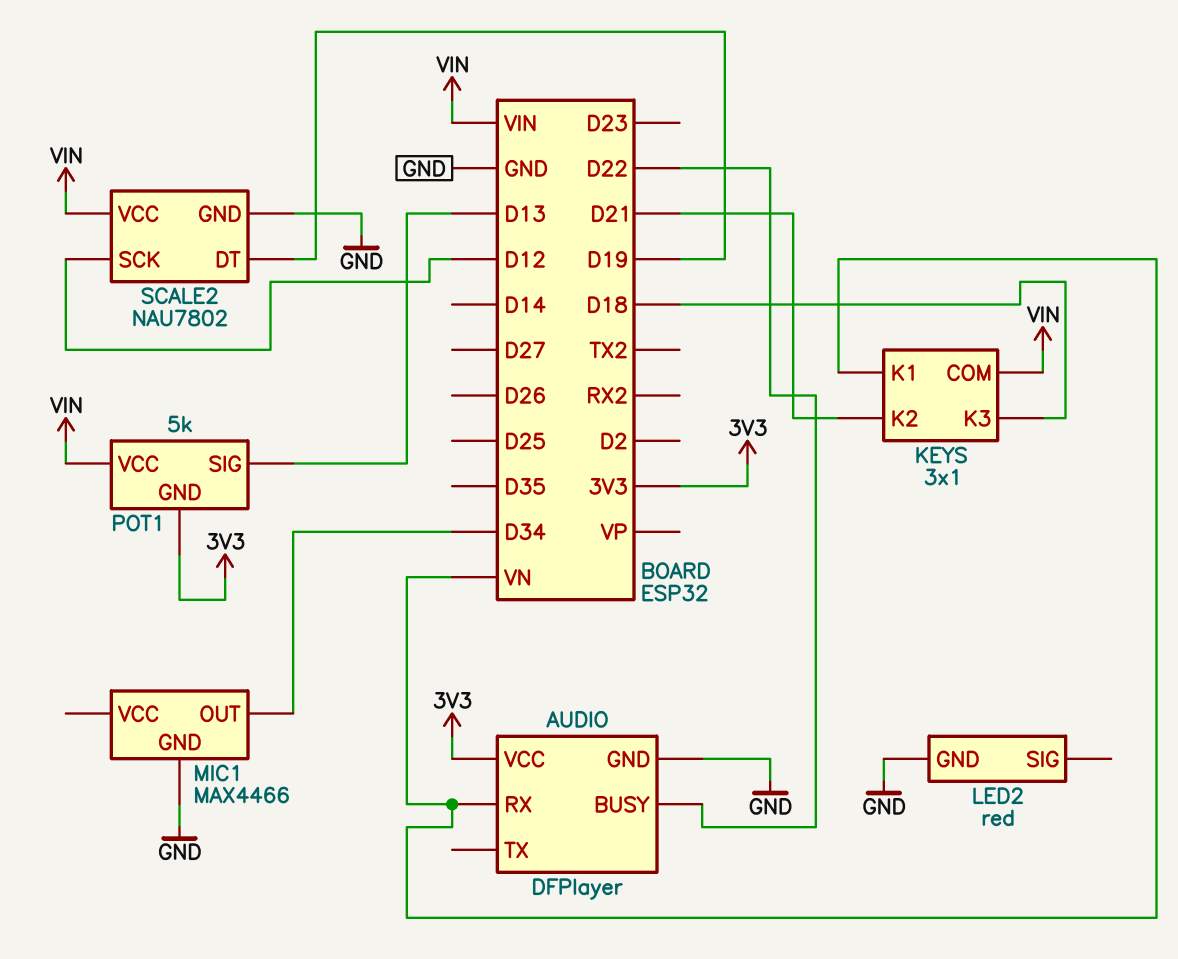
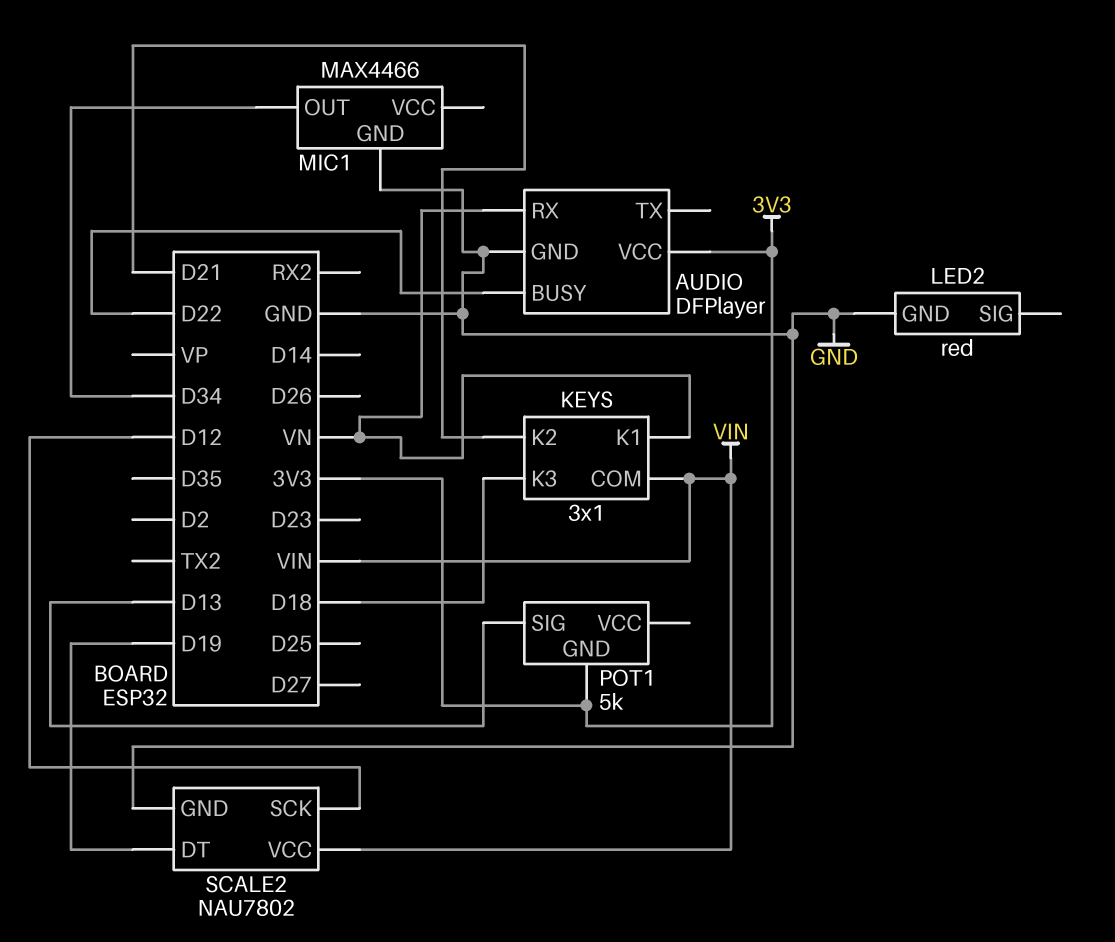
POT1 pin VCC: VIN -> none

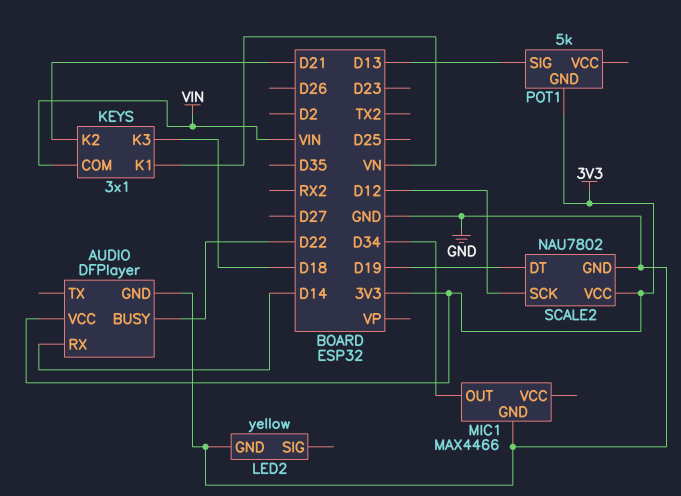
AUDIO pin RX: VN -> D14
LED2: red -> yellow
SCALE2 pin VCC: VIN -> 3V3

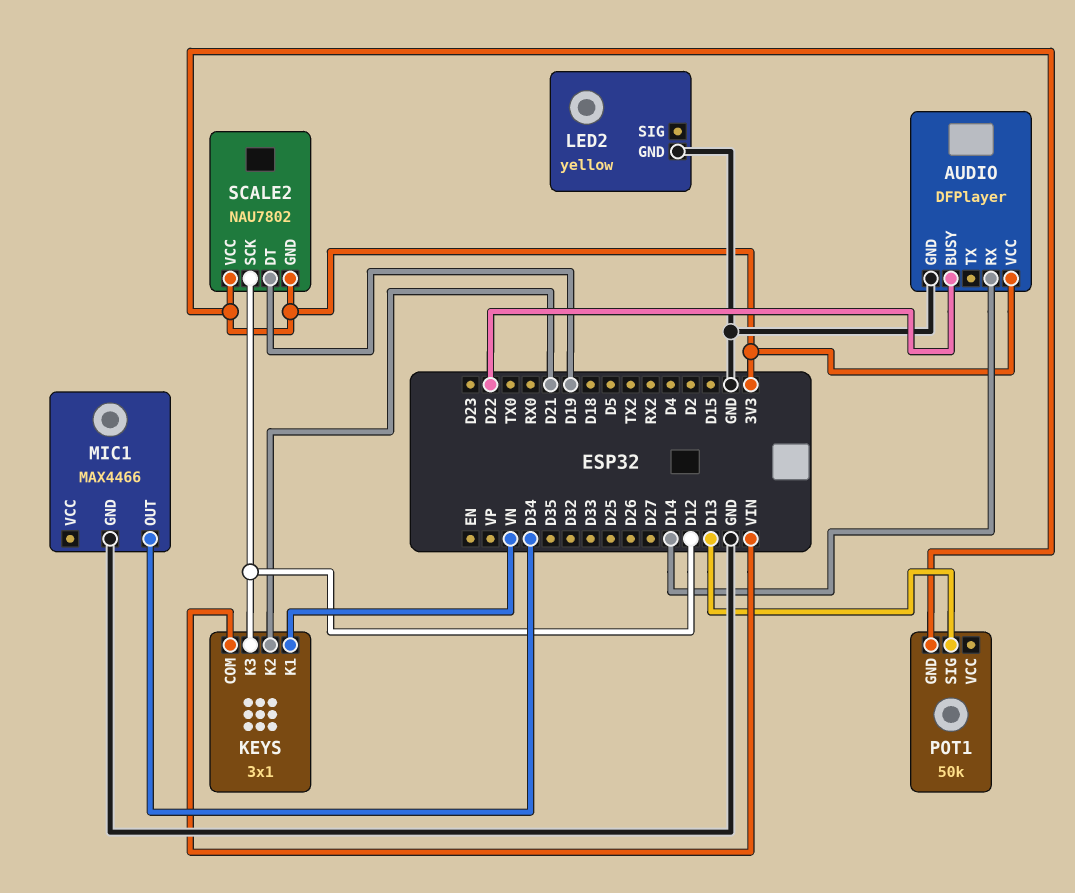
KEYS pin K3: D18 -> D12
POT1: 5k -> 50k
SCALE2 pin GND: GND -> 3V3

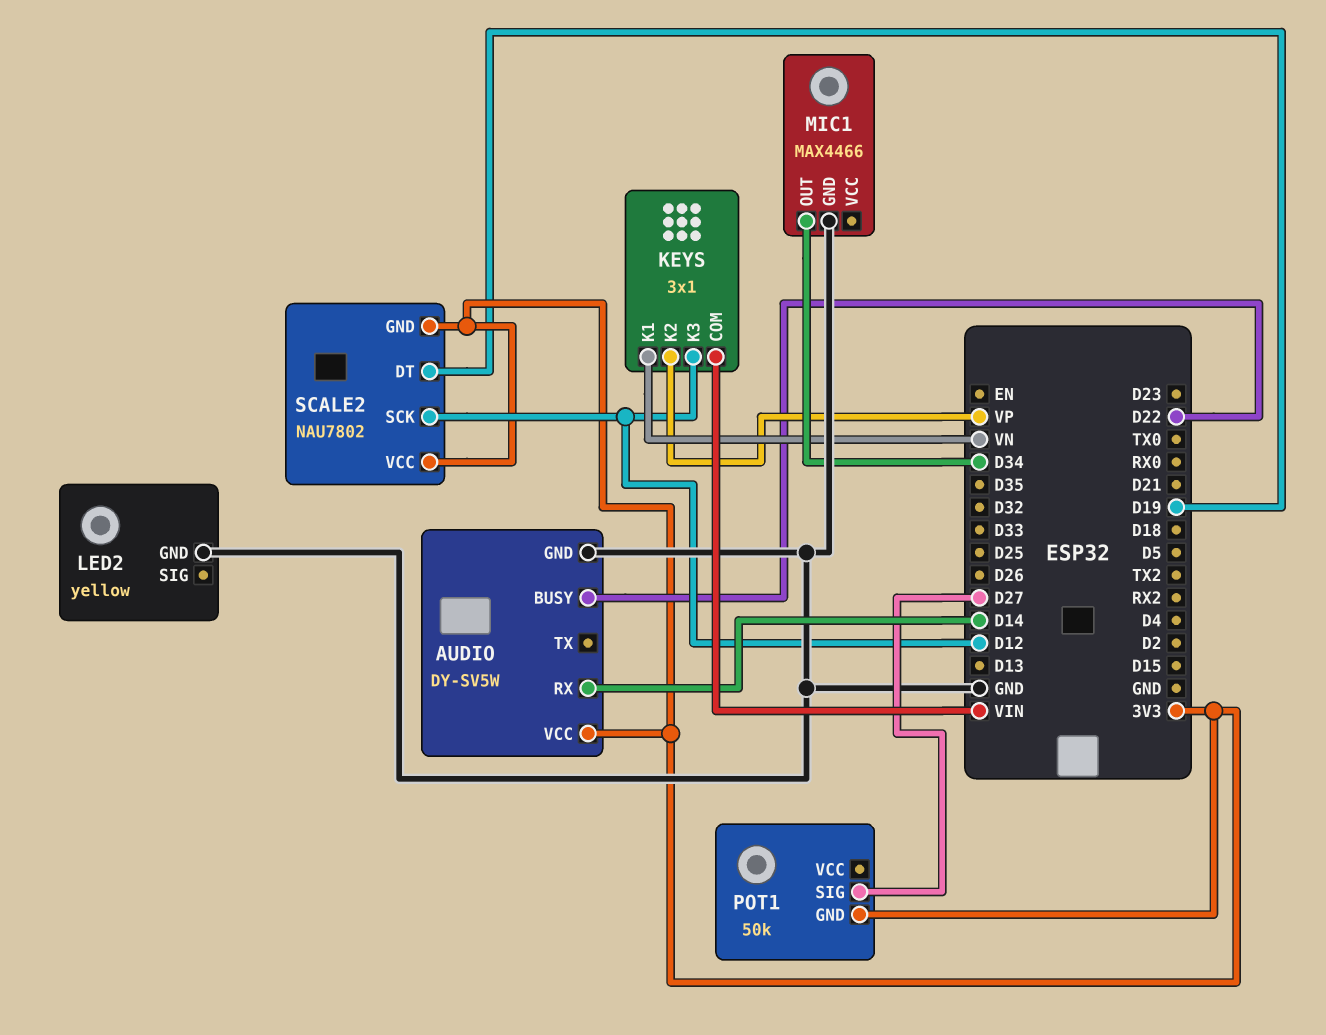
AUDIO: DFPlayer -> DY-SV5W
KEYS pin K2: D21 -> VP
POT1 pin SIG: D13 -> D27

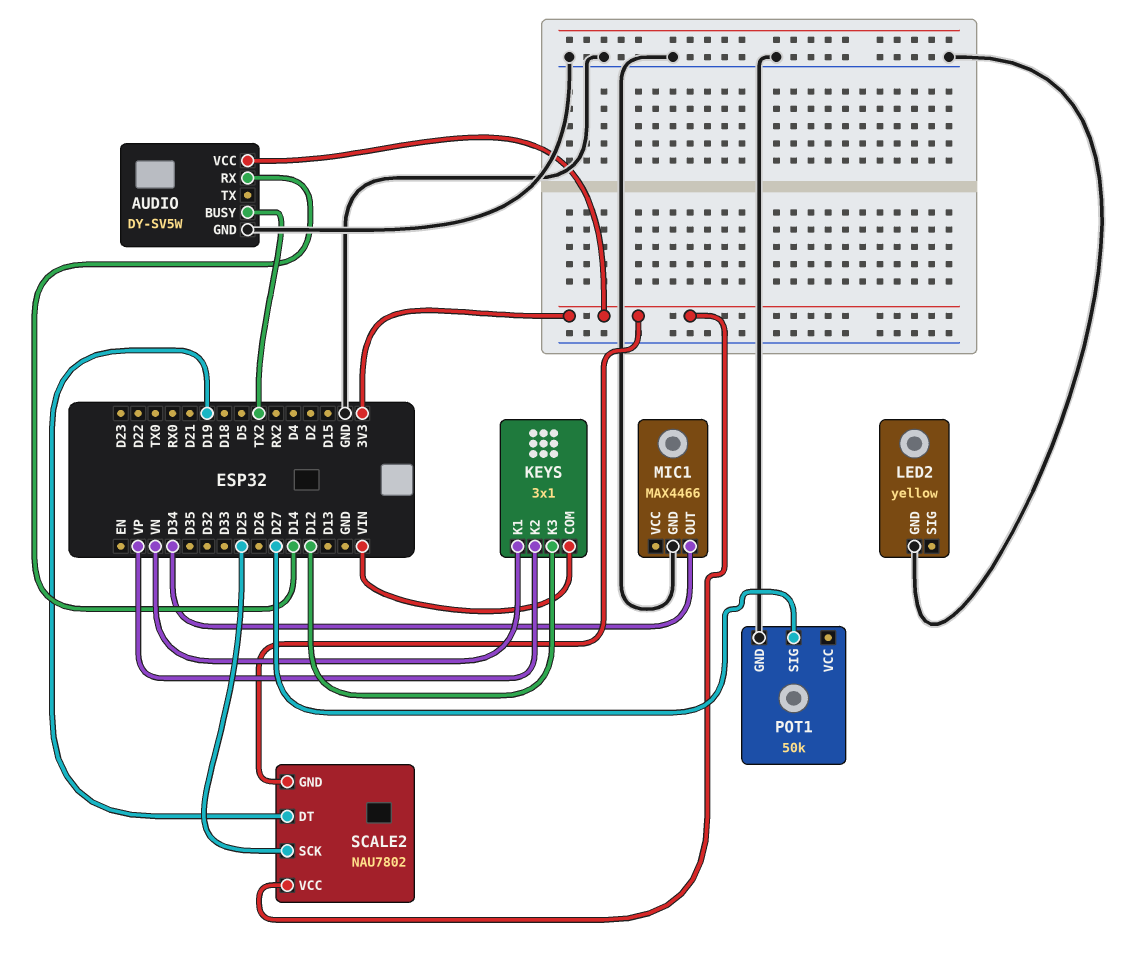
AUDIO pin BUSY: D22 -> TX2
POT1 pin GND: 3V3 -> GND
SCALE2 pin SCK: D12 -> D25

